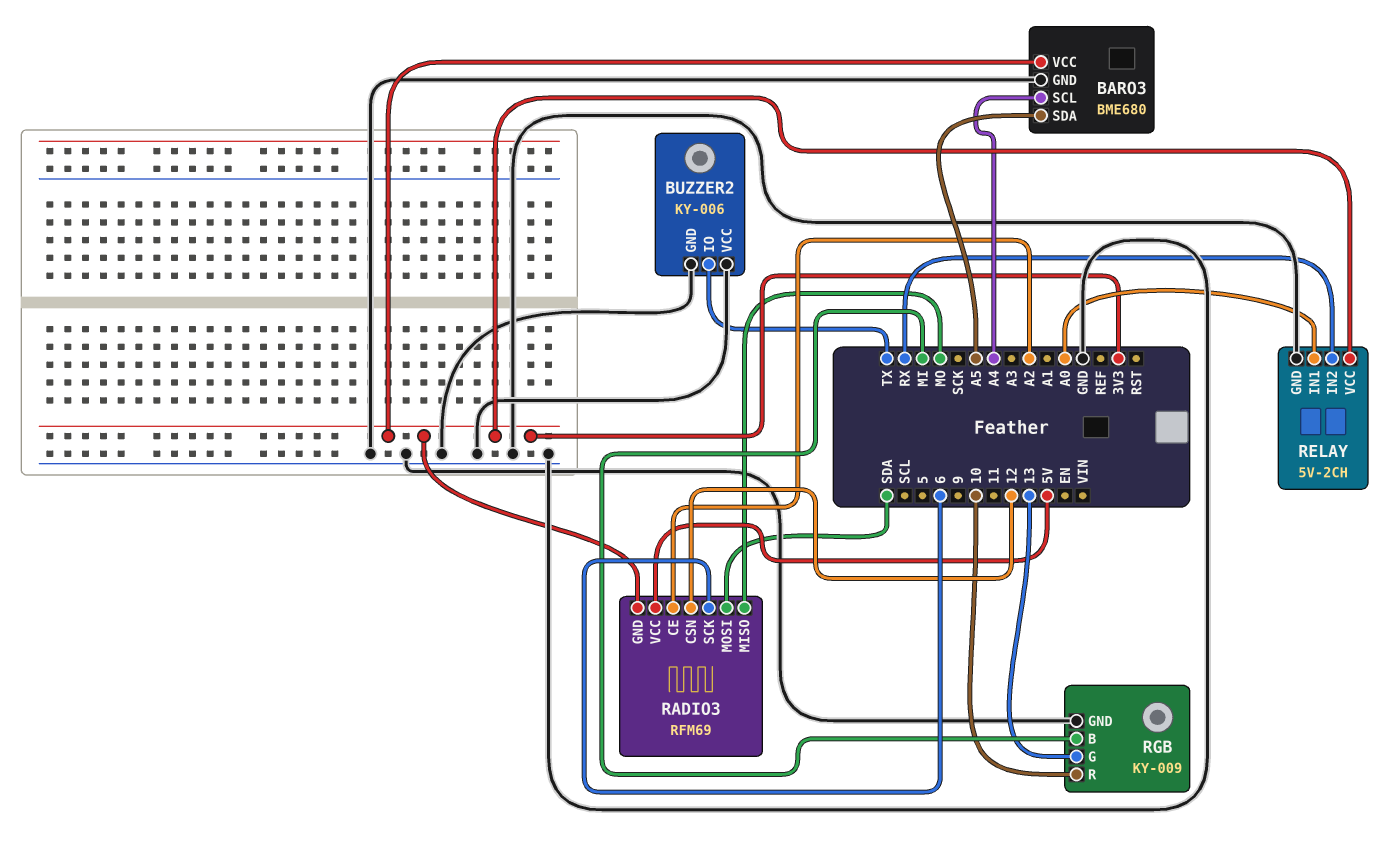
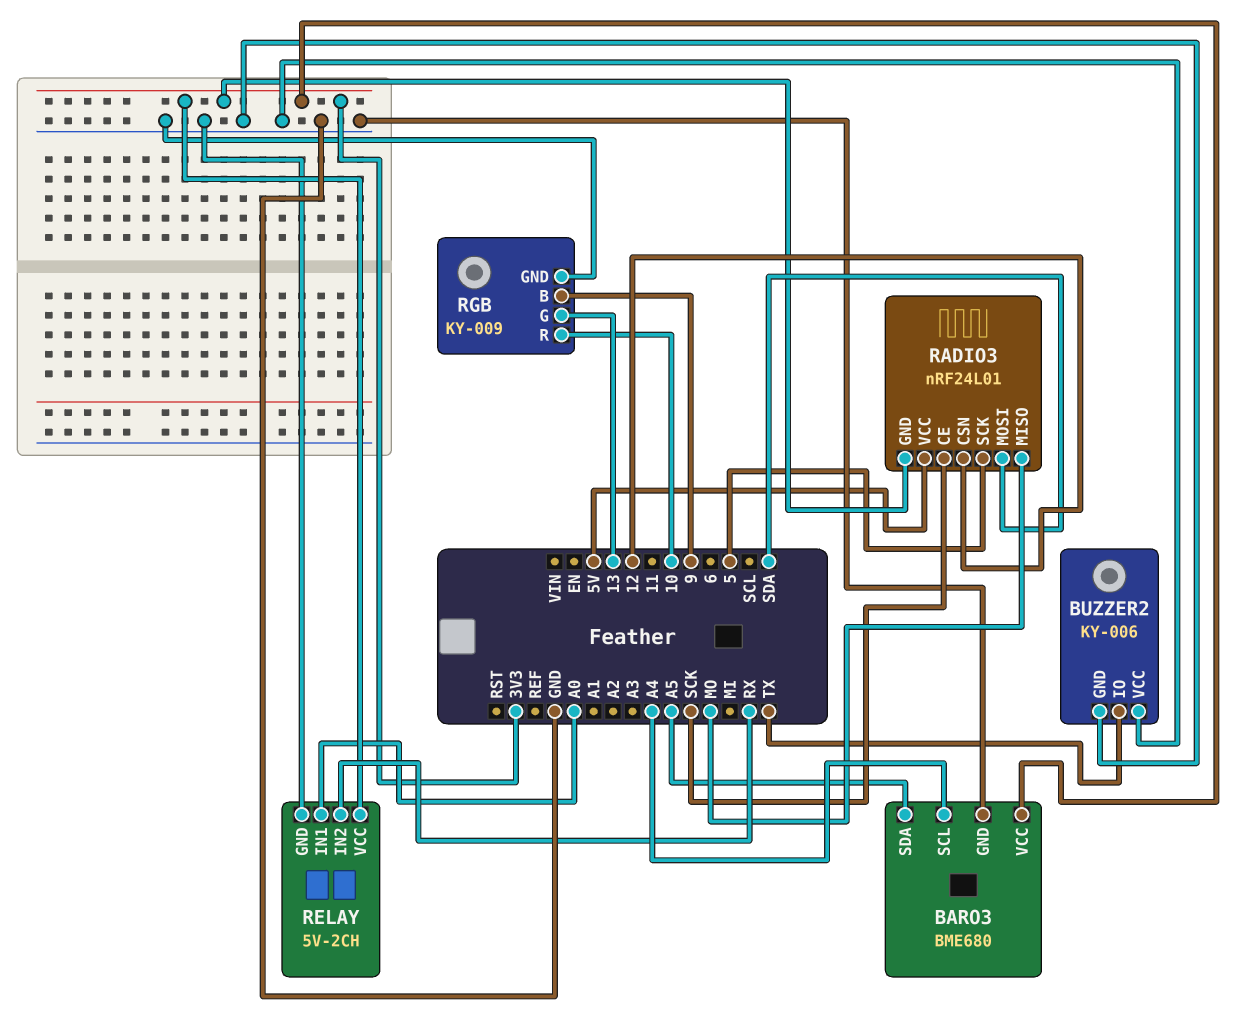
RADIO3: RFM69 -> nRF24L01
RADIO3 pin CE: A2 -> SCK
RADIO3 pin SCK: 6 -> 5
RGB pin B: MI -> 9

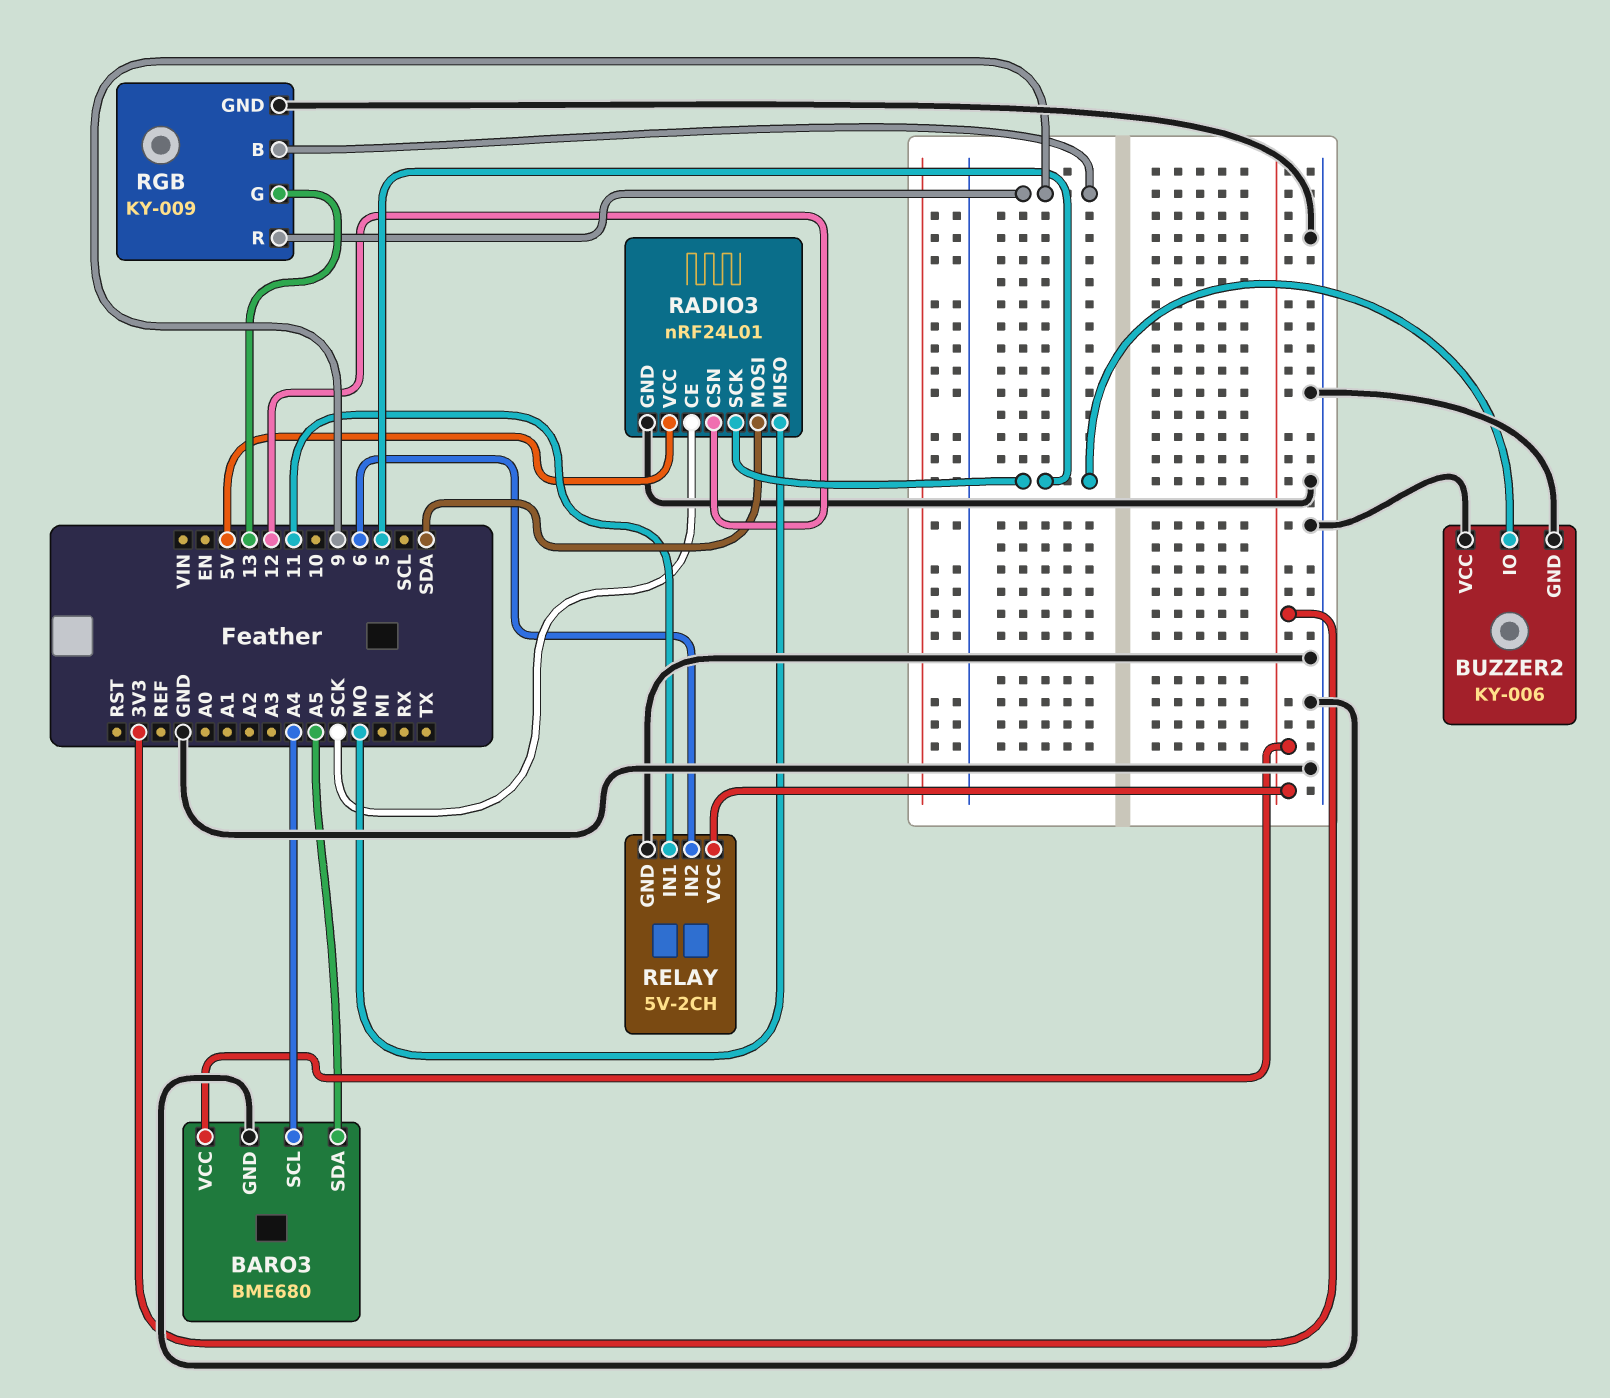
BUZZER2 pin IO: TX -> 5
RADIO3 pin GND: 3V3 -> GND
RELAY pin IN1: A0 -> 11
RELAY pin IN2: RX -> 6
RGB pin R: 10 -> 9

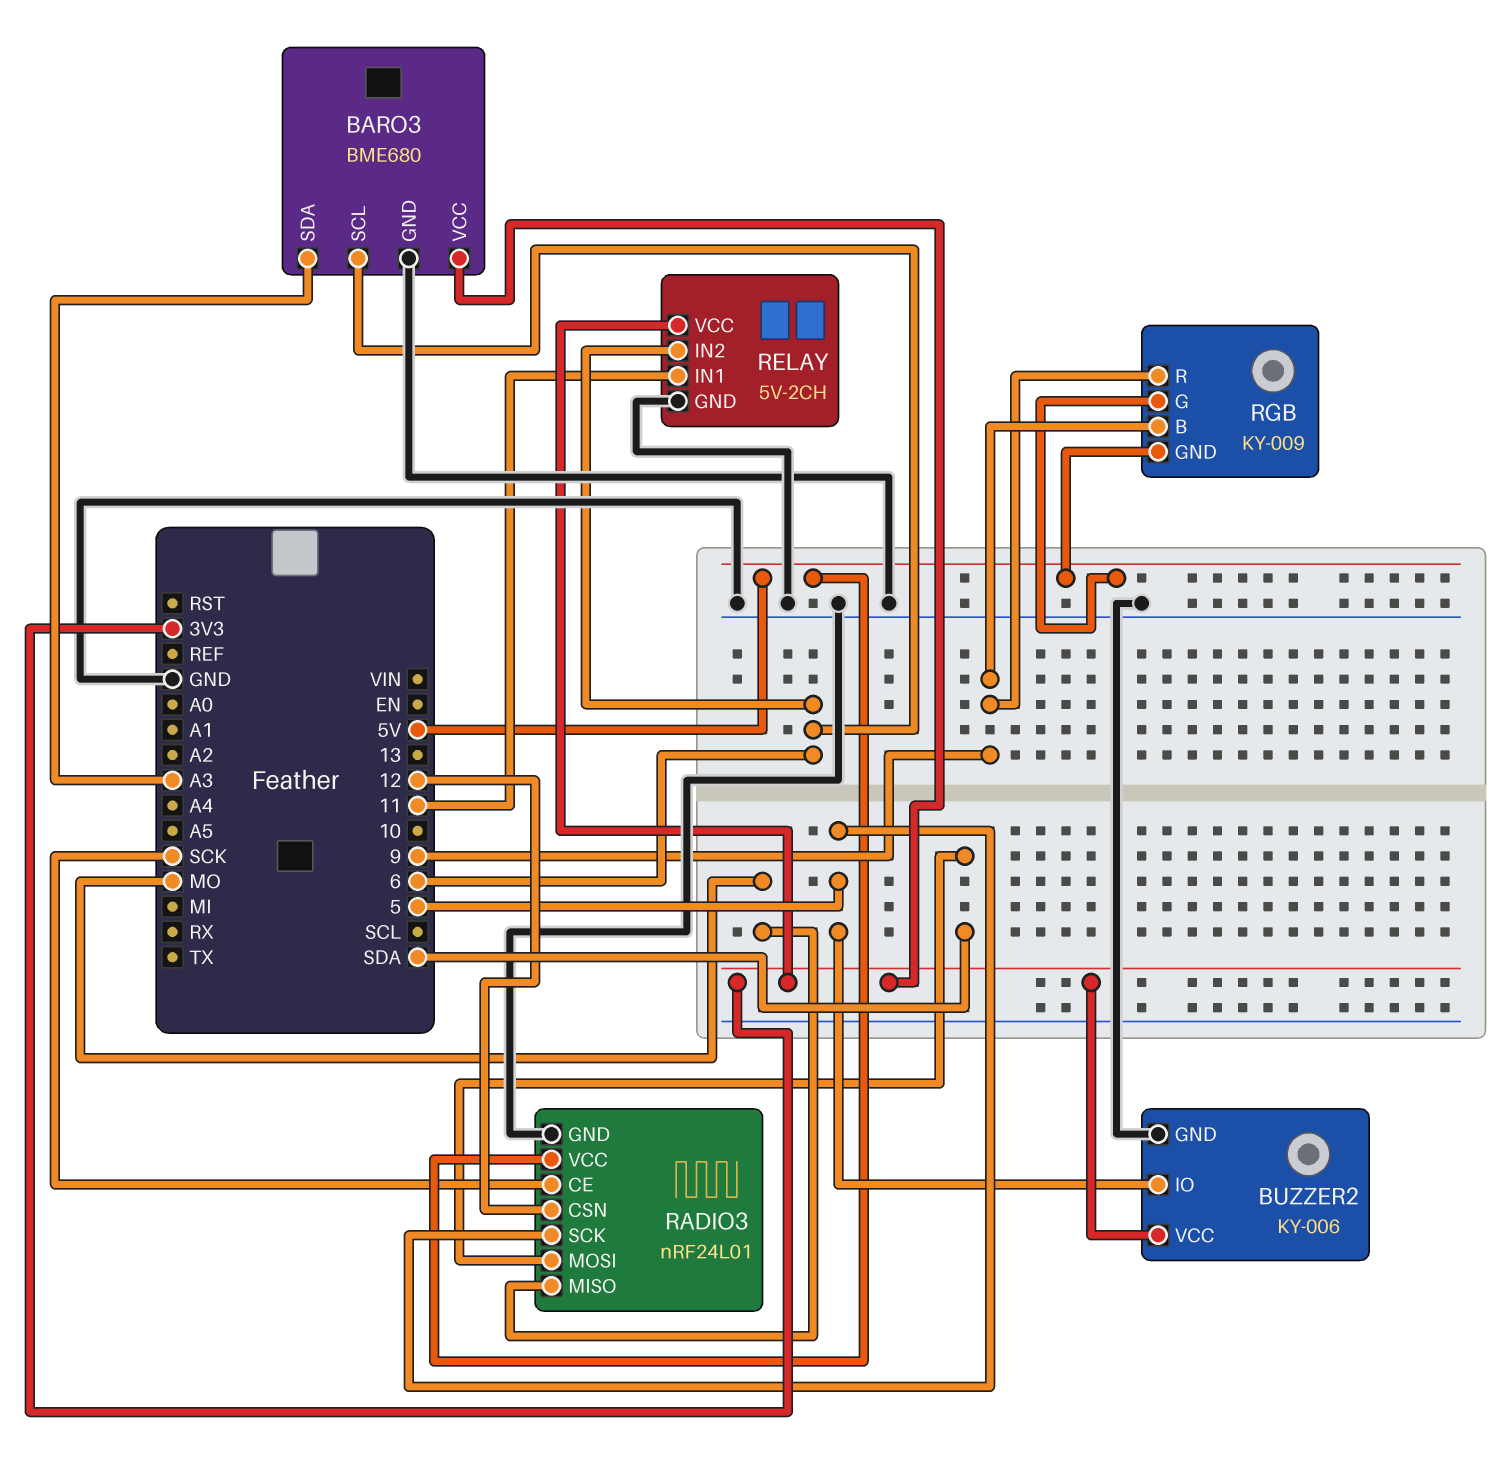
BARO3 pin SCL: A4 -> 6
BARO3 pin SDA: A5 -> A3
BUZZER2 pin VCC: GND -> 3V3
RGB pin G: 13 -> 5V
RGB pin GND: GND -> 5V

